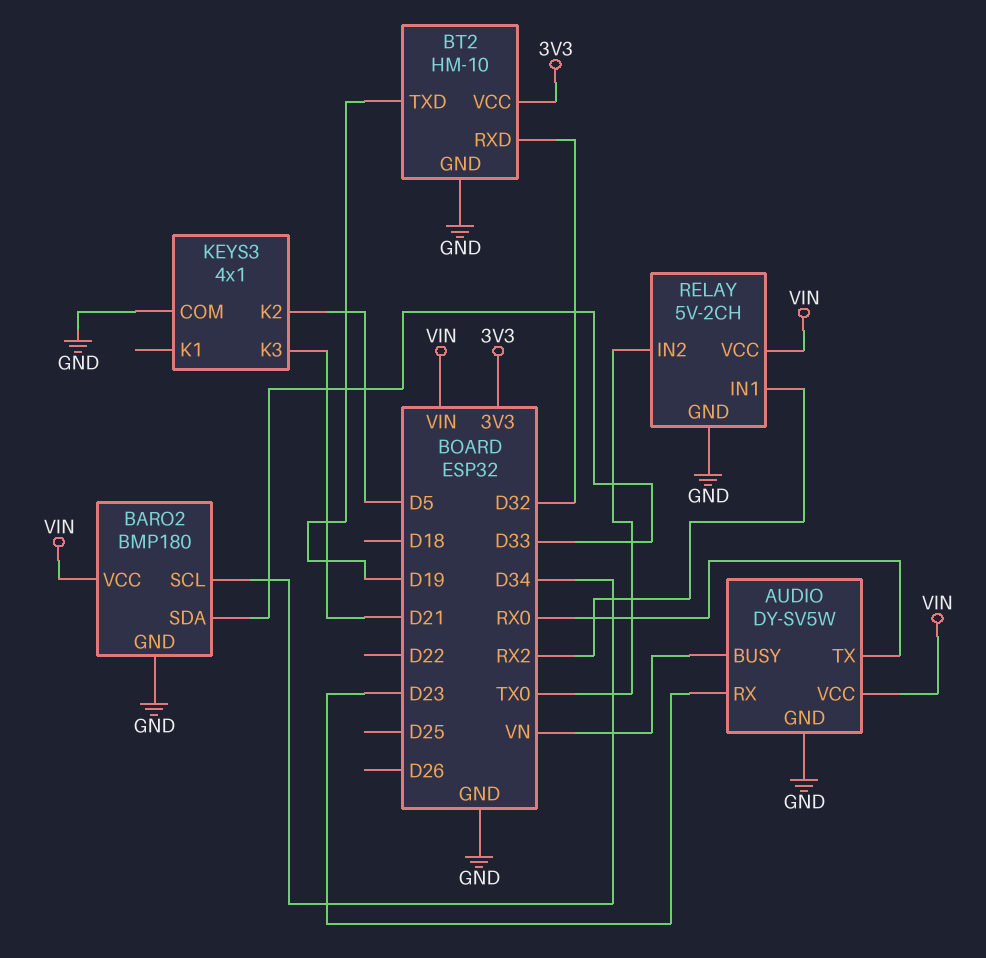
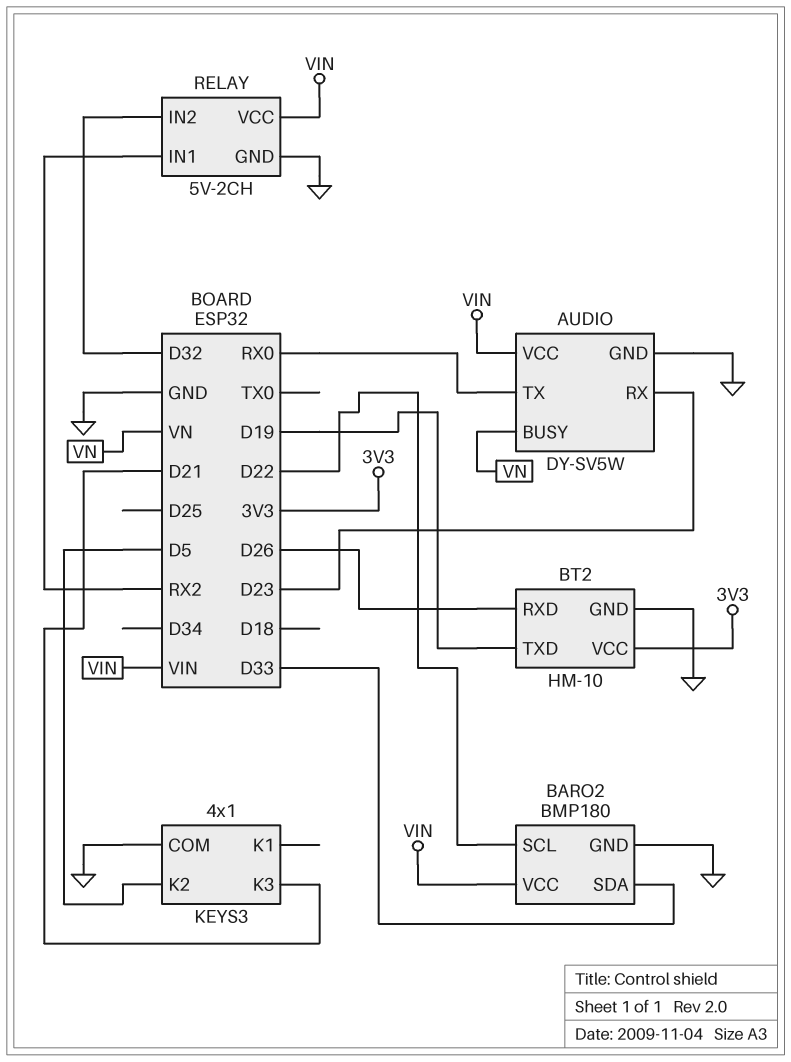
BARO2 pin SCL: D34 -> D22
BT2 pin RXD: D32 -> D26
RELAY pin IN2: TX0 -> D32

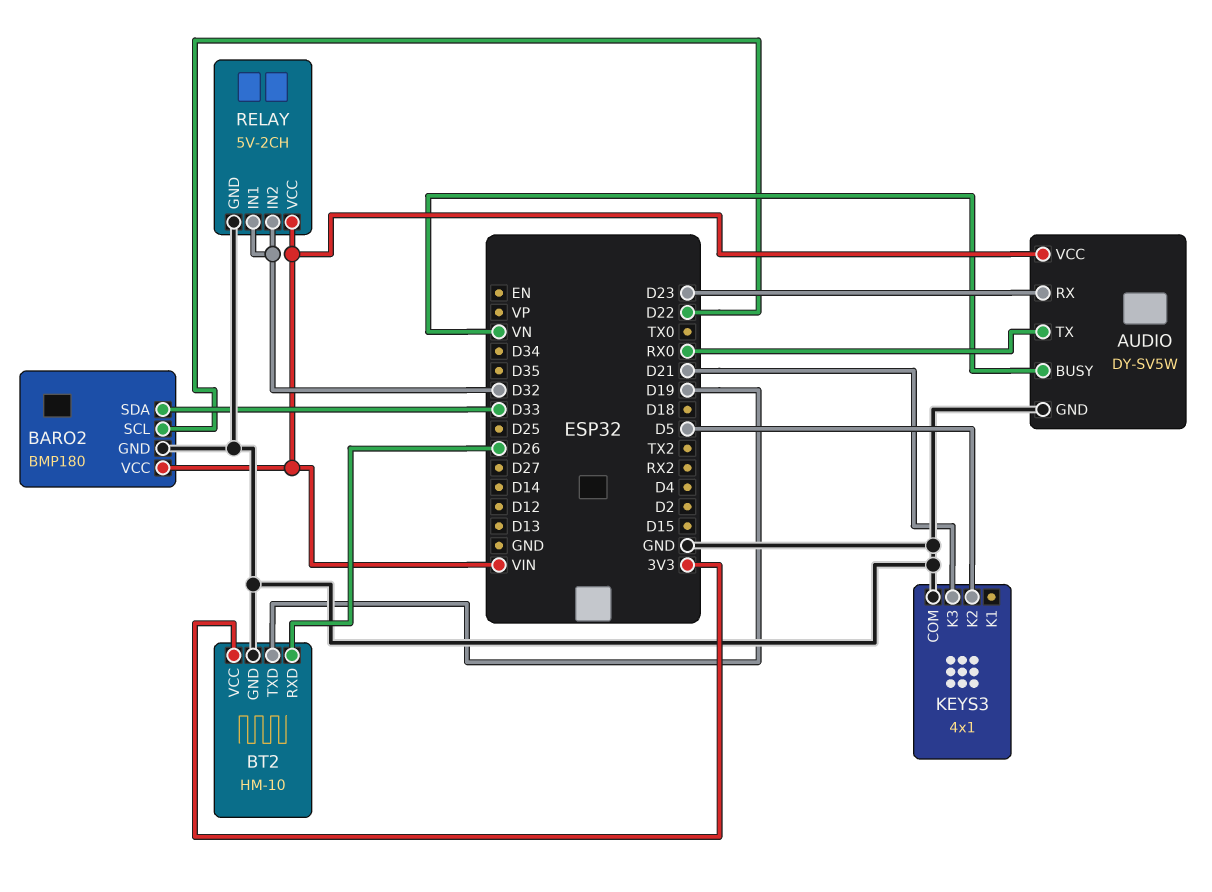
RELAY pin IN1: RX2 -> D32

